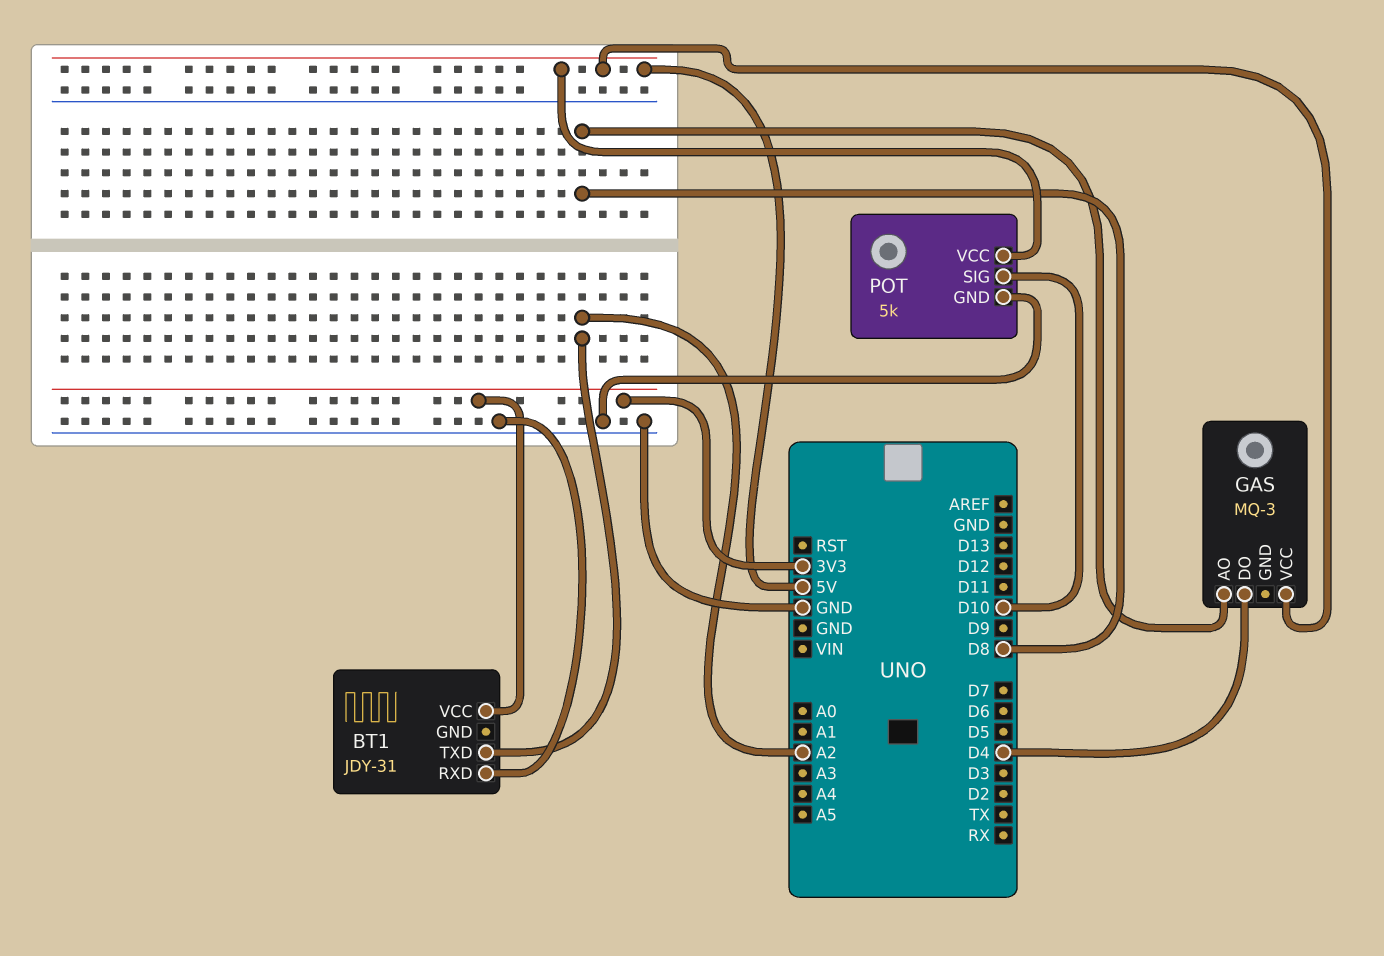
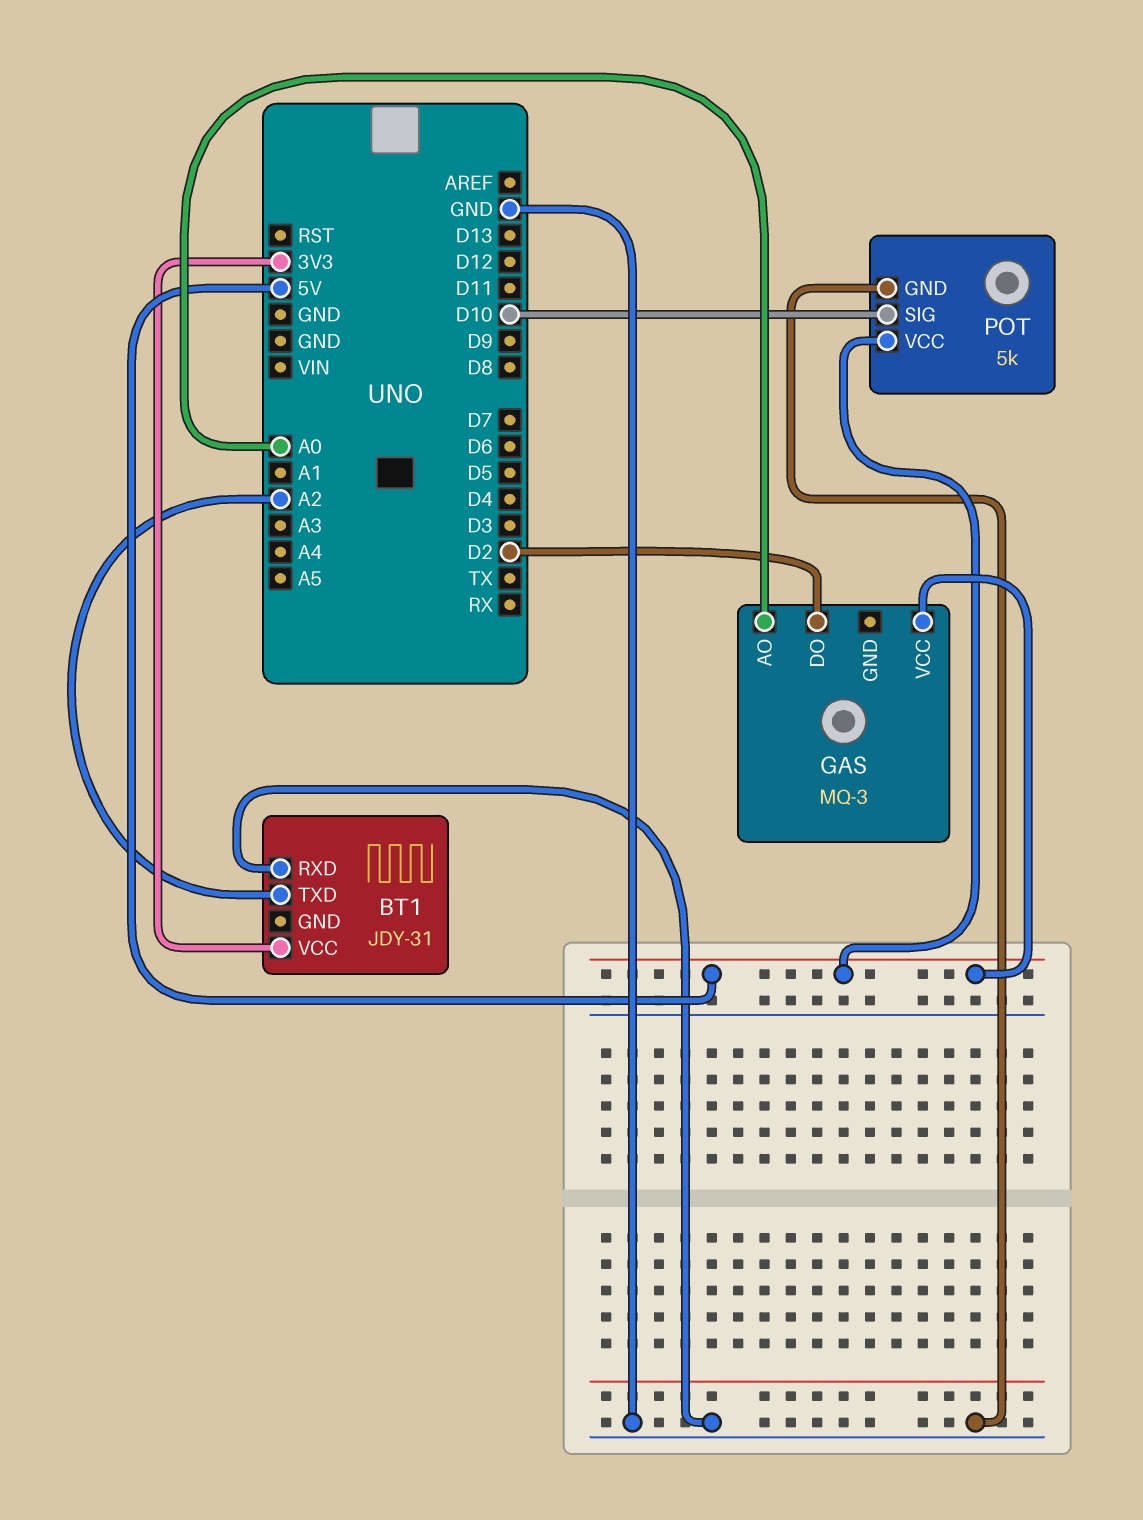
GAS pin AO: D8 -> A0
GAS pin DO: D4 -> D2

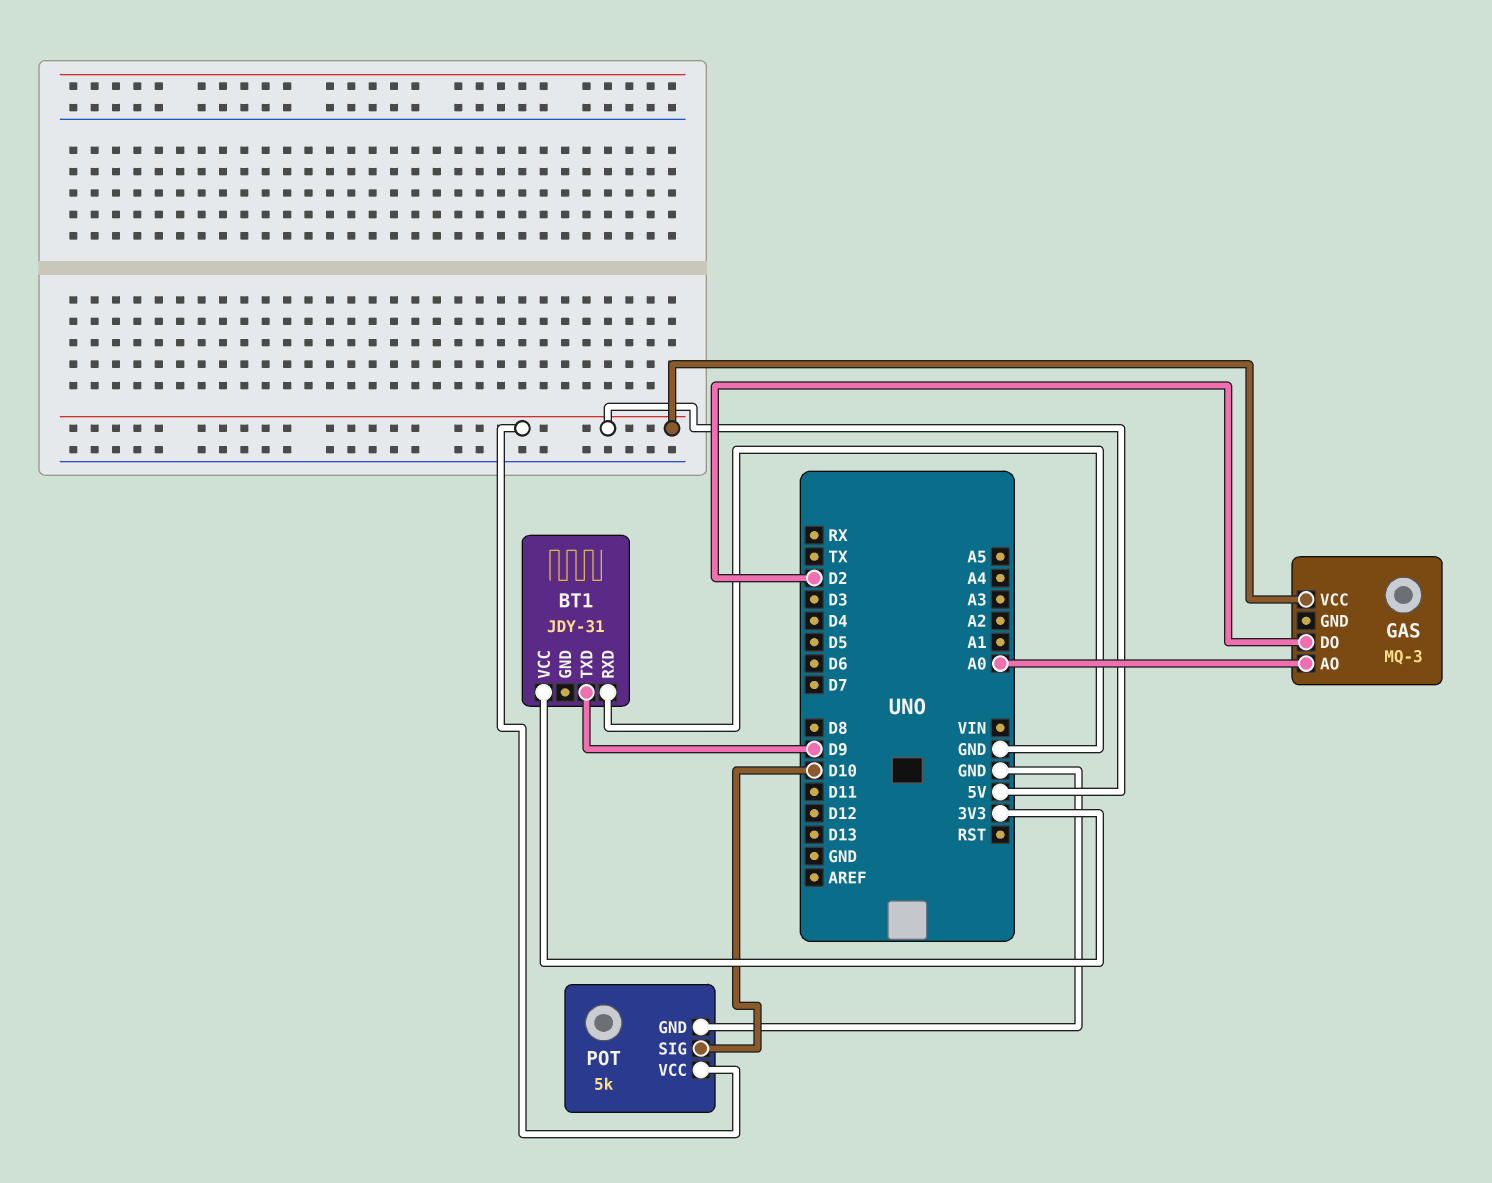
BT1 pin TXD: A2 -> D9

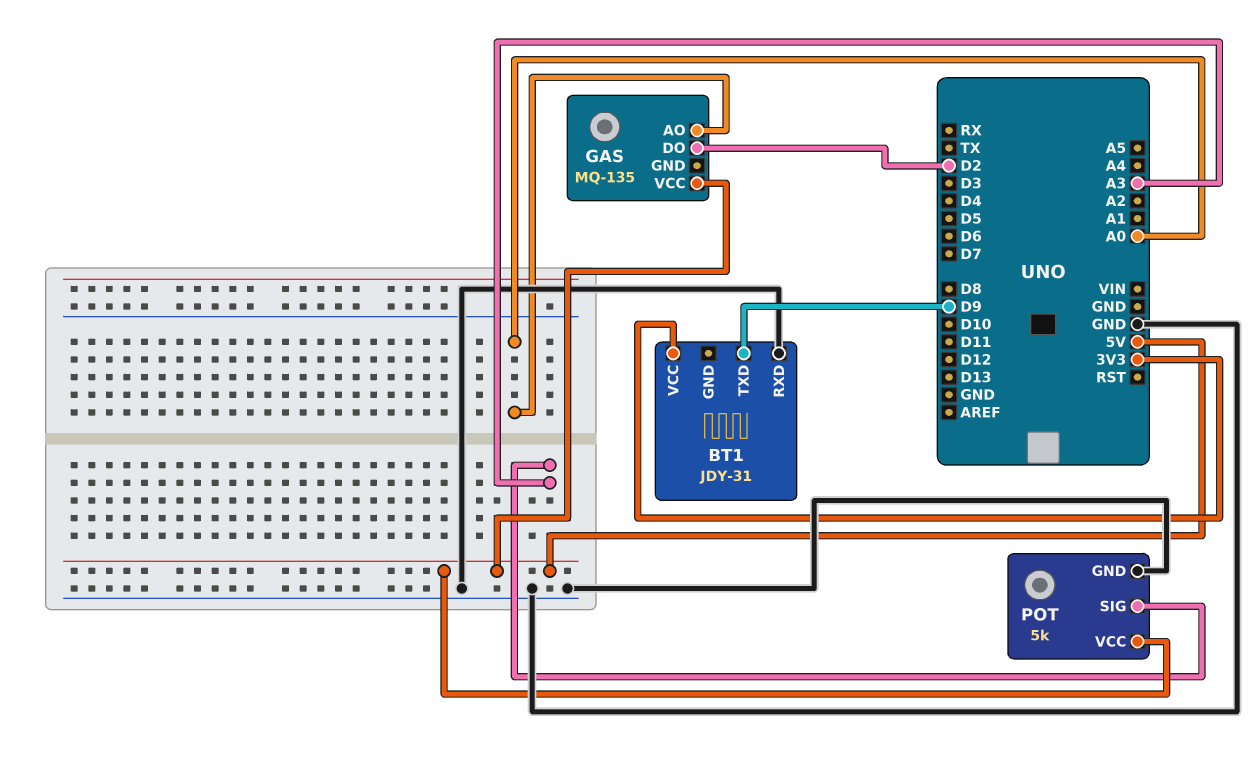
GAS: MQ-3 -> MQ-135
POT pin SIG: D10 -> A3

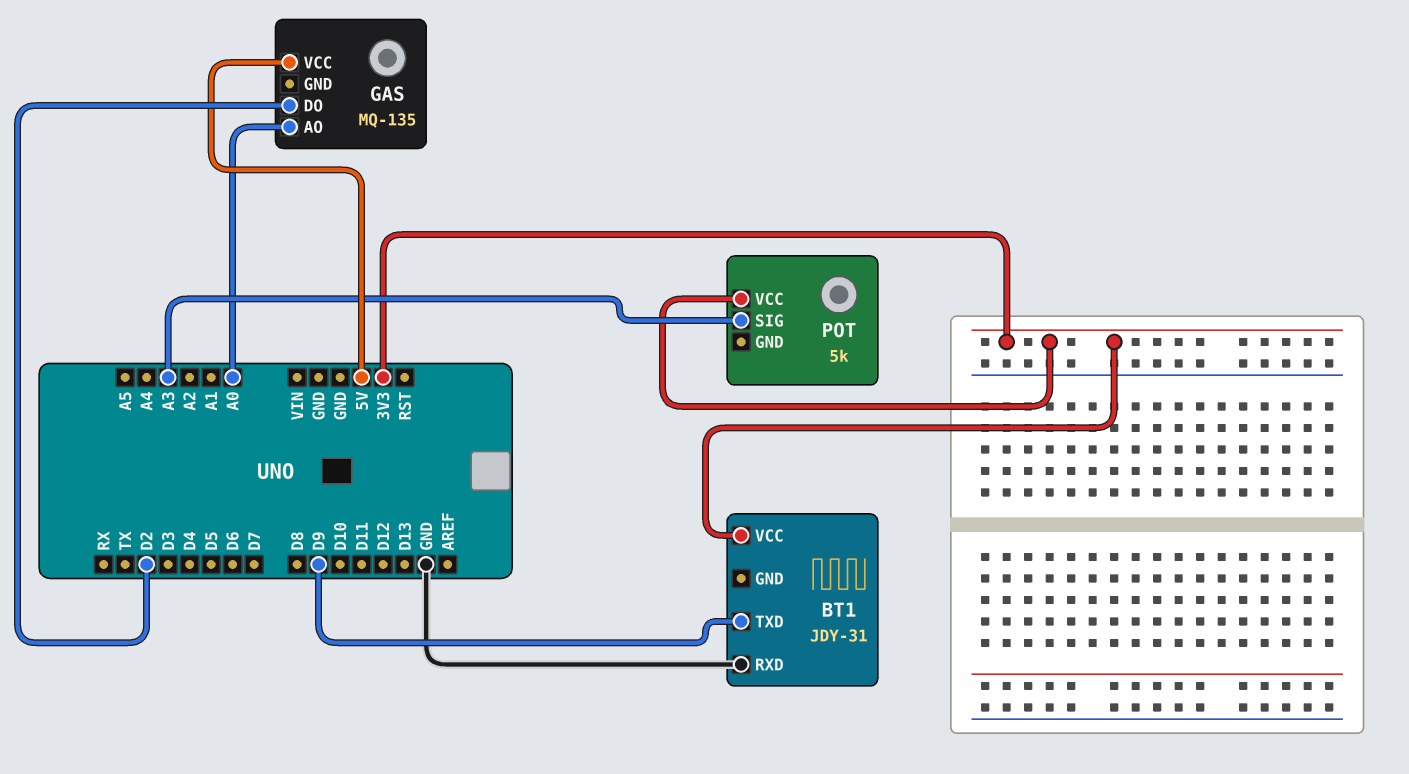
POT pin GND: GND -> none
POT pin VCC: 5V -> 3V3

